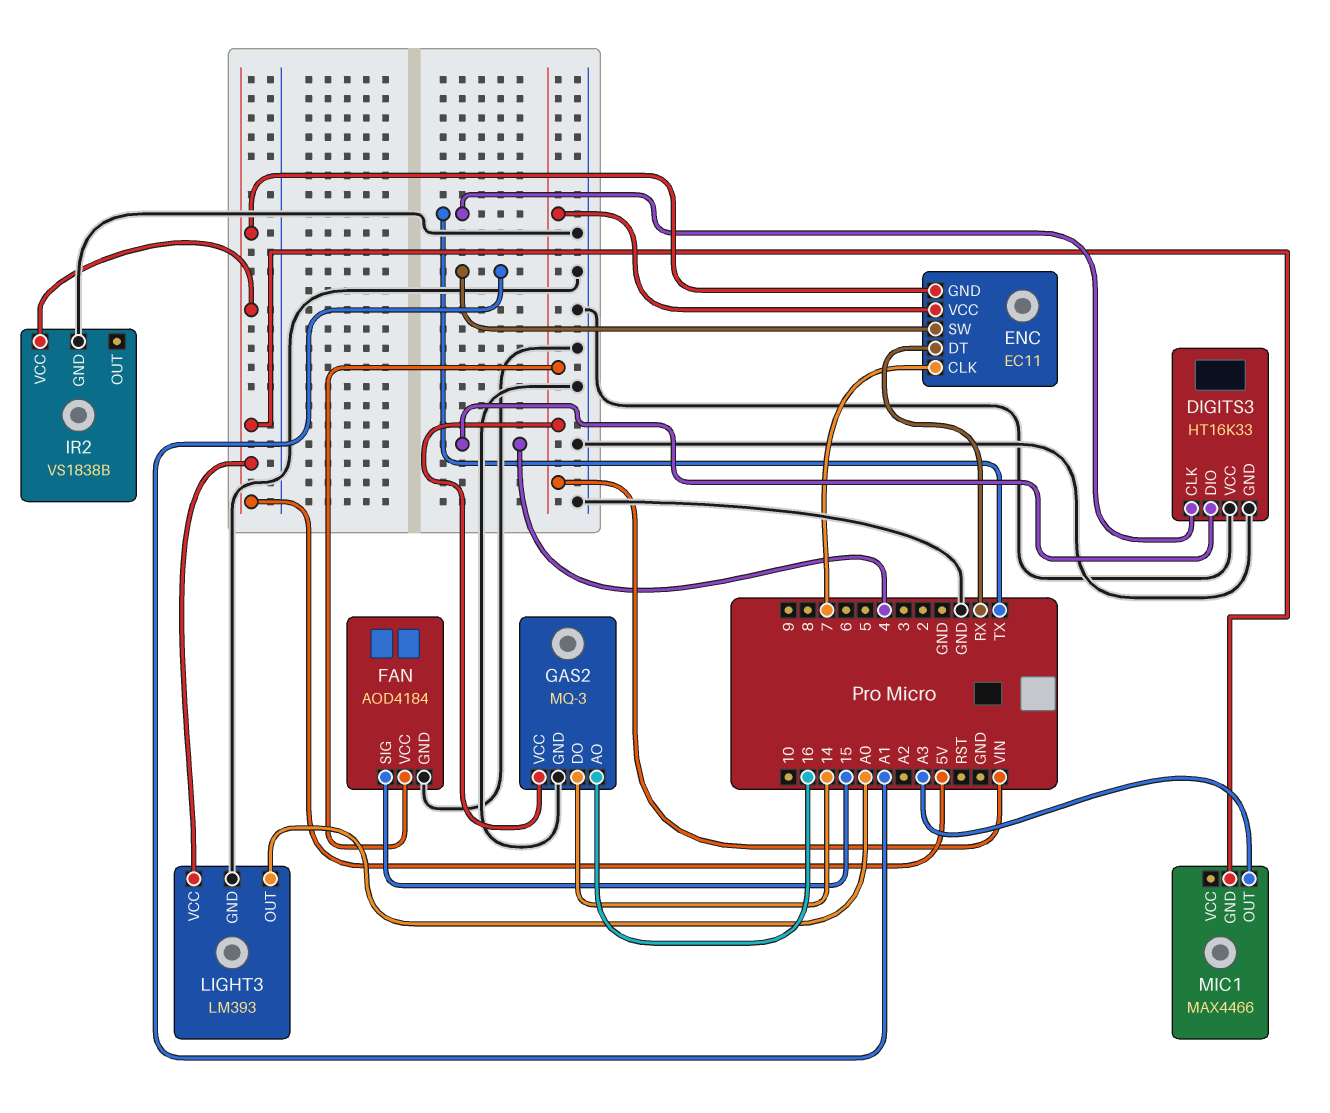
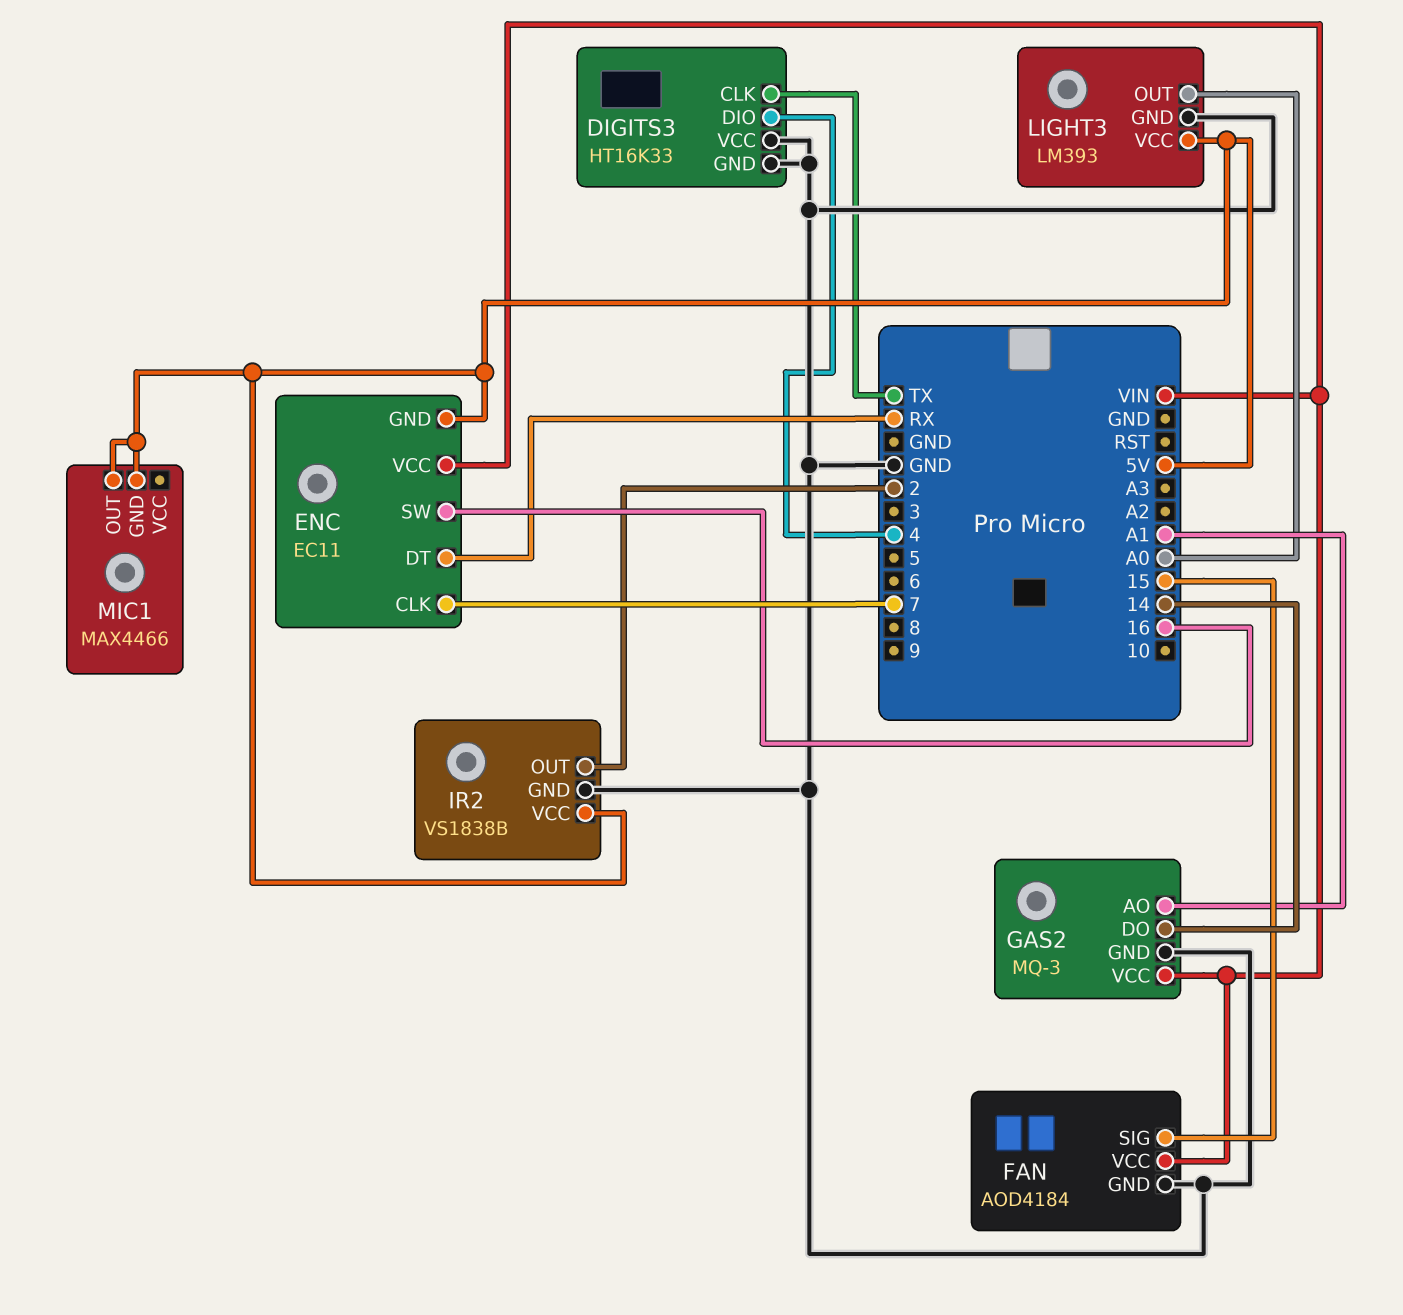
ENC pin SW: A1 -> 16
GAS2 pin AO: 16 -> A1
IR2 pin OUT: none -> 2
MIC1 pin OUT: A3 -> 5V

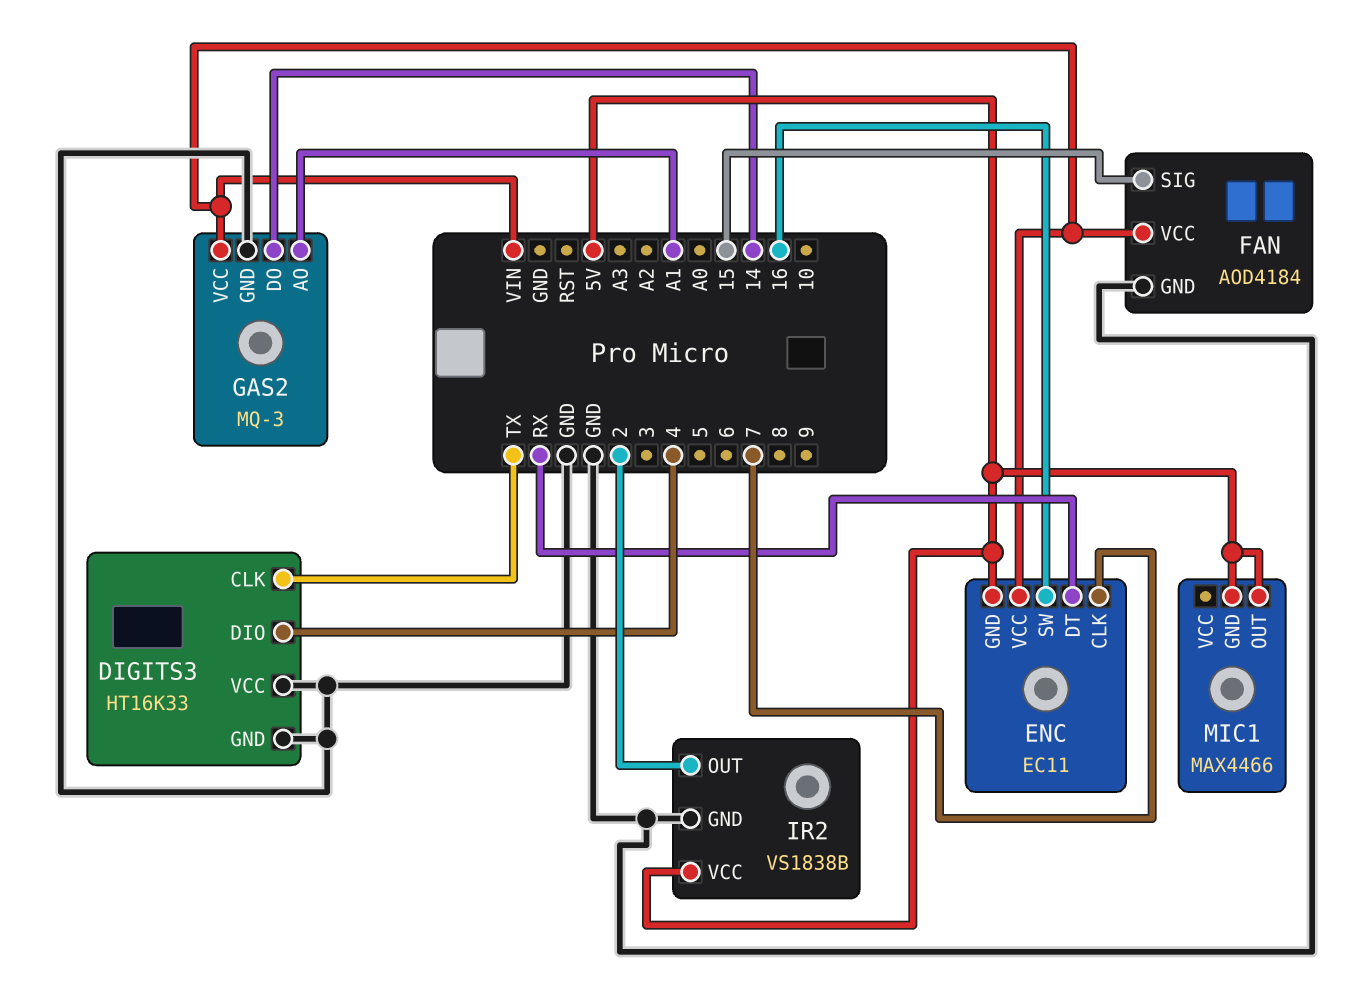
LIGHT3: LM393 -> none
LIGHT3 pin GND: GND -> none
LIGHT3 pin OUT: A0 -> none
LIGHT3 pin VCC: 5V -> none

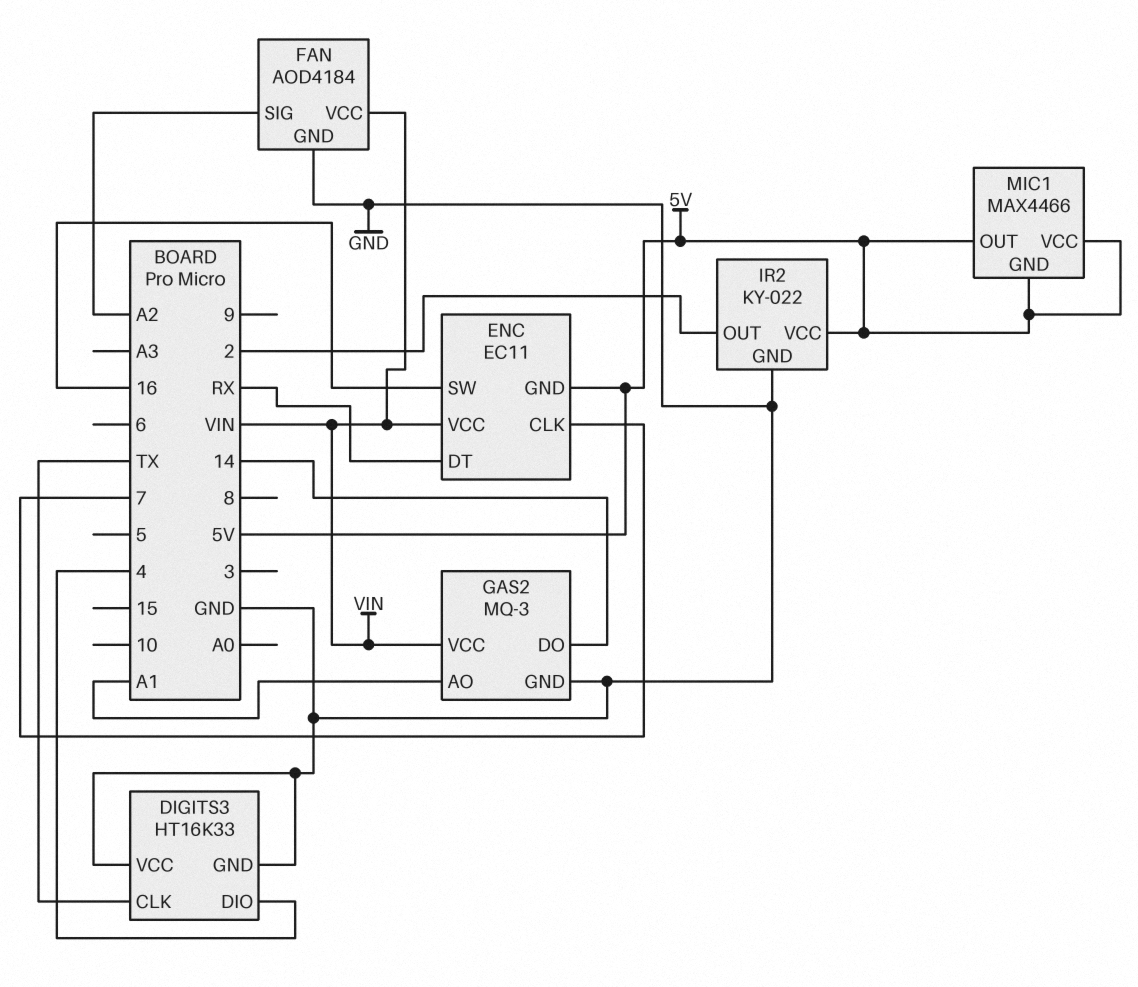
FAN pin SIG: 15 -> A2
IR2: VS1838B -> KY-022
MIC1 pin VCC: none -> 5V

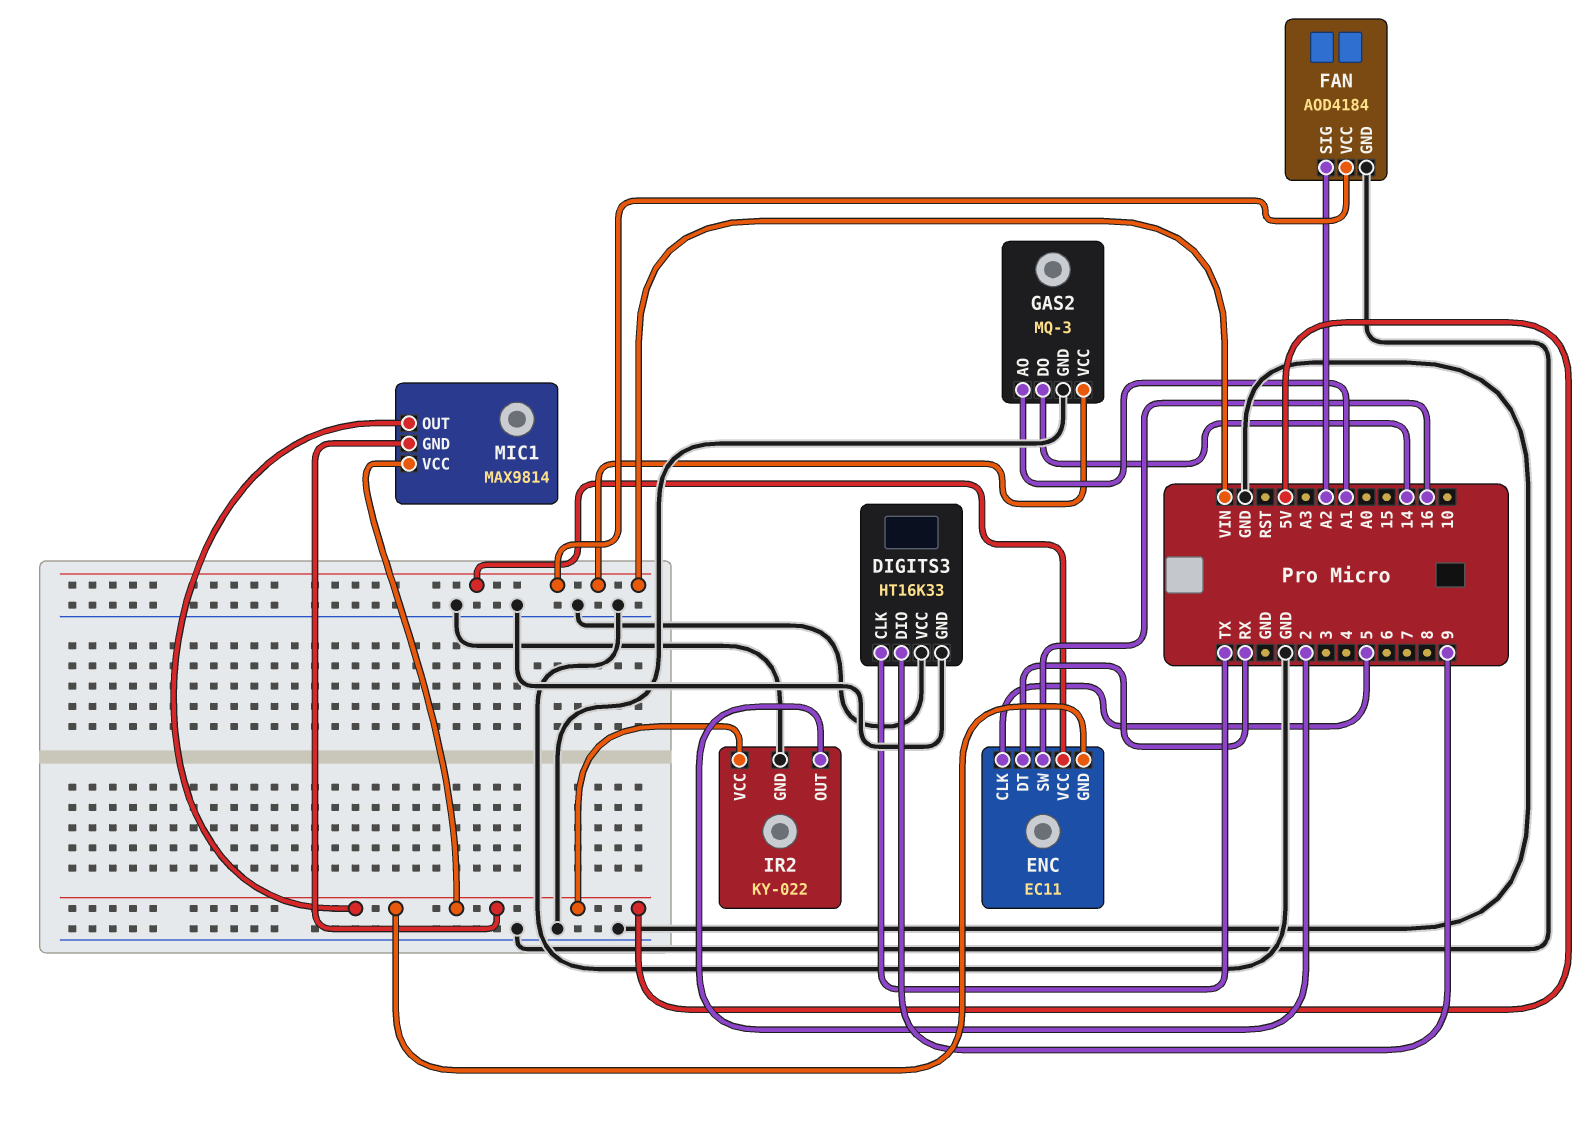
DIGITS3 pin DIO: 4 -> 9
ENC pin CLK: 7 -> 5
MIC1: MAX4466 -> MAX9814

